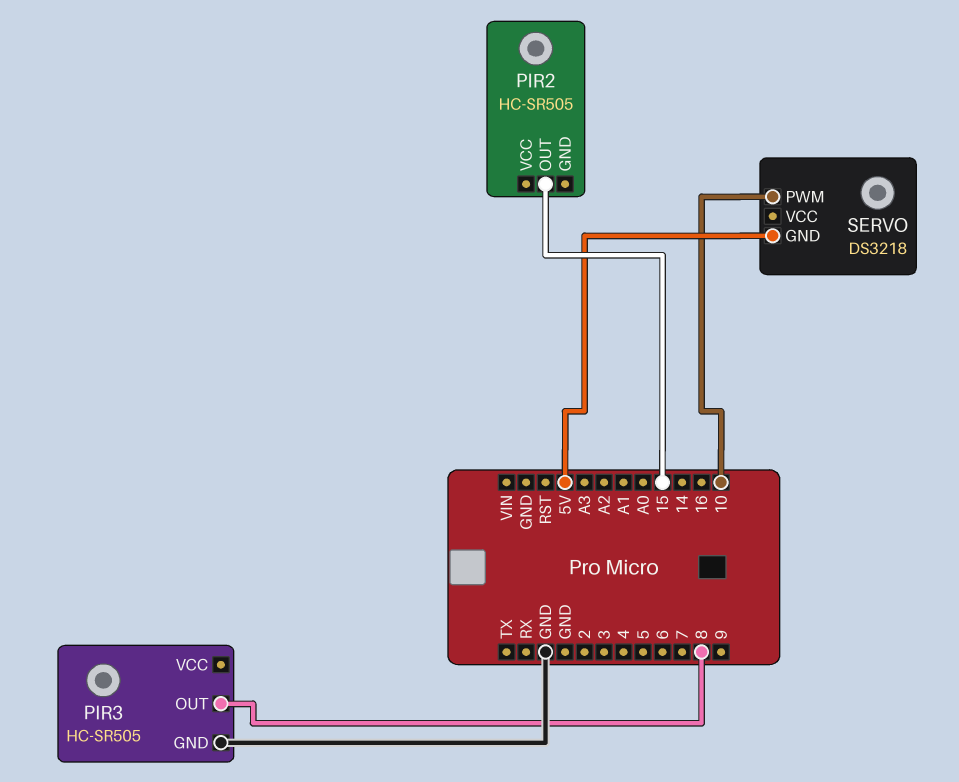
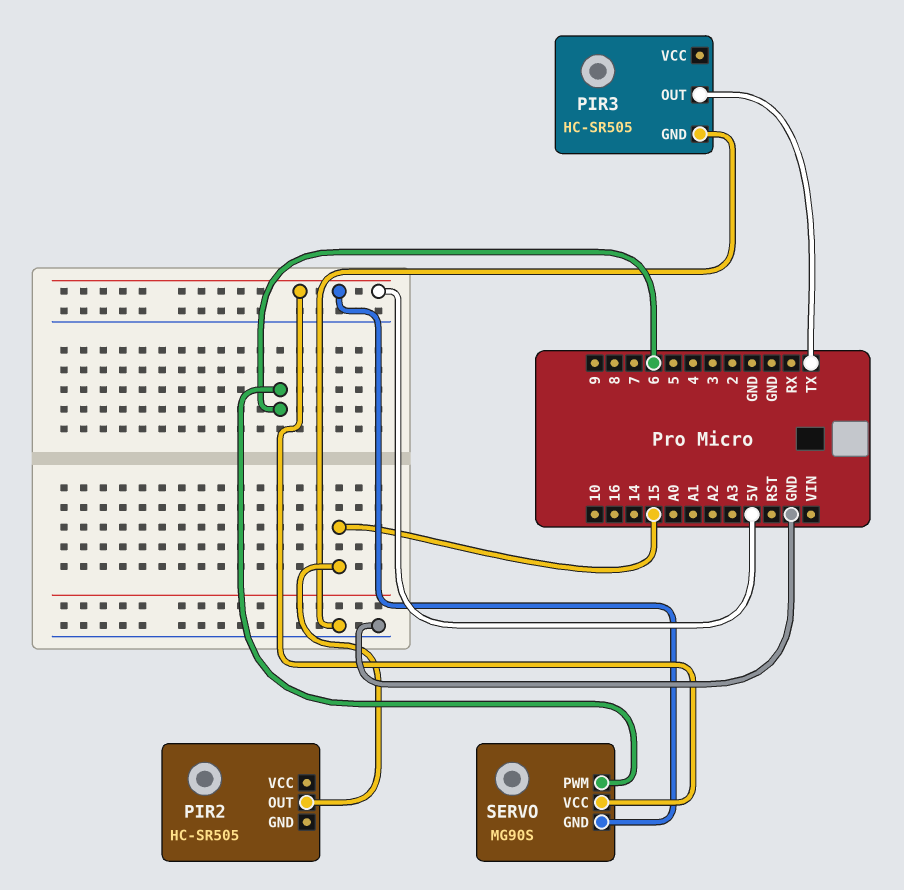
PIR3 pin OUT: 8 -> TX
SERVO: DS3218 -> MG90S
SERVO pin PWM: 10 -> 6
SERVO pin VCC: none -> 5V

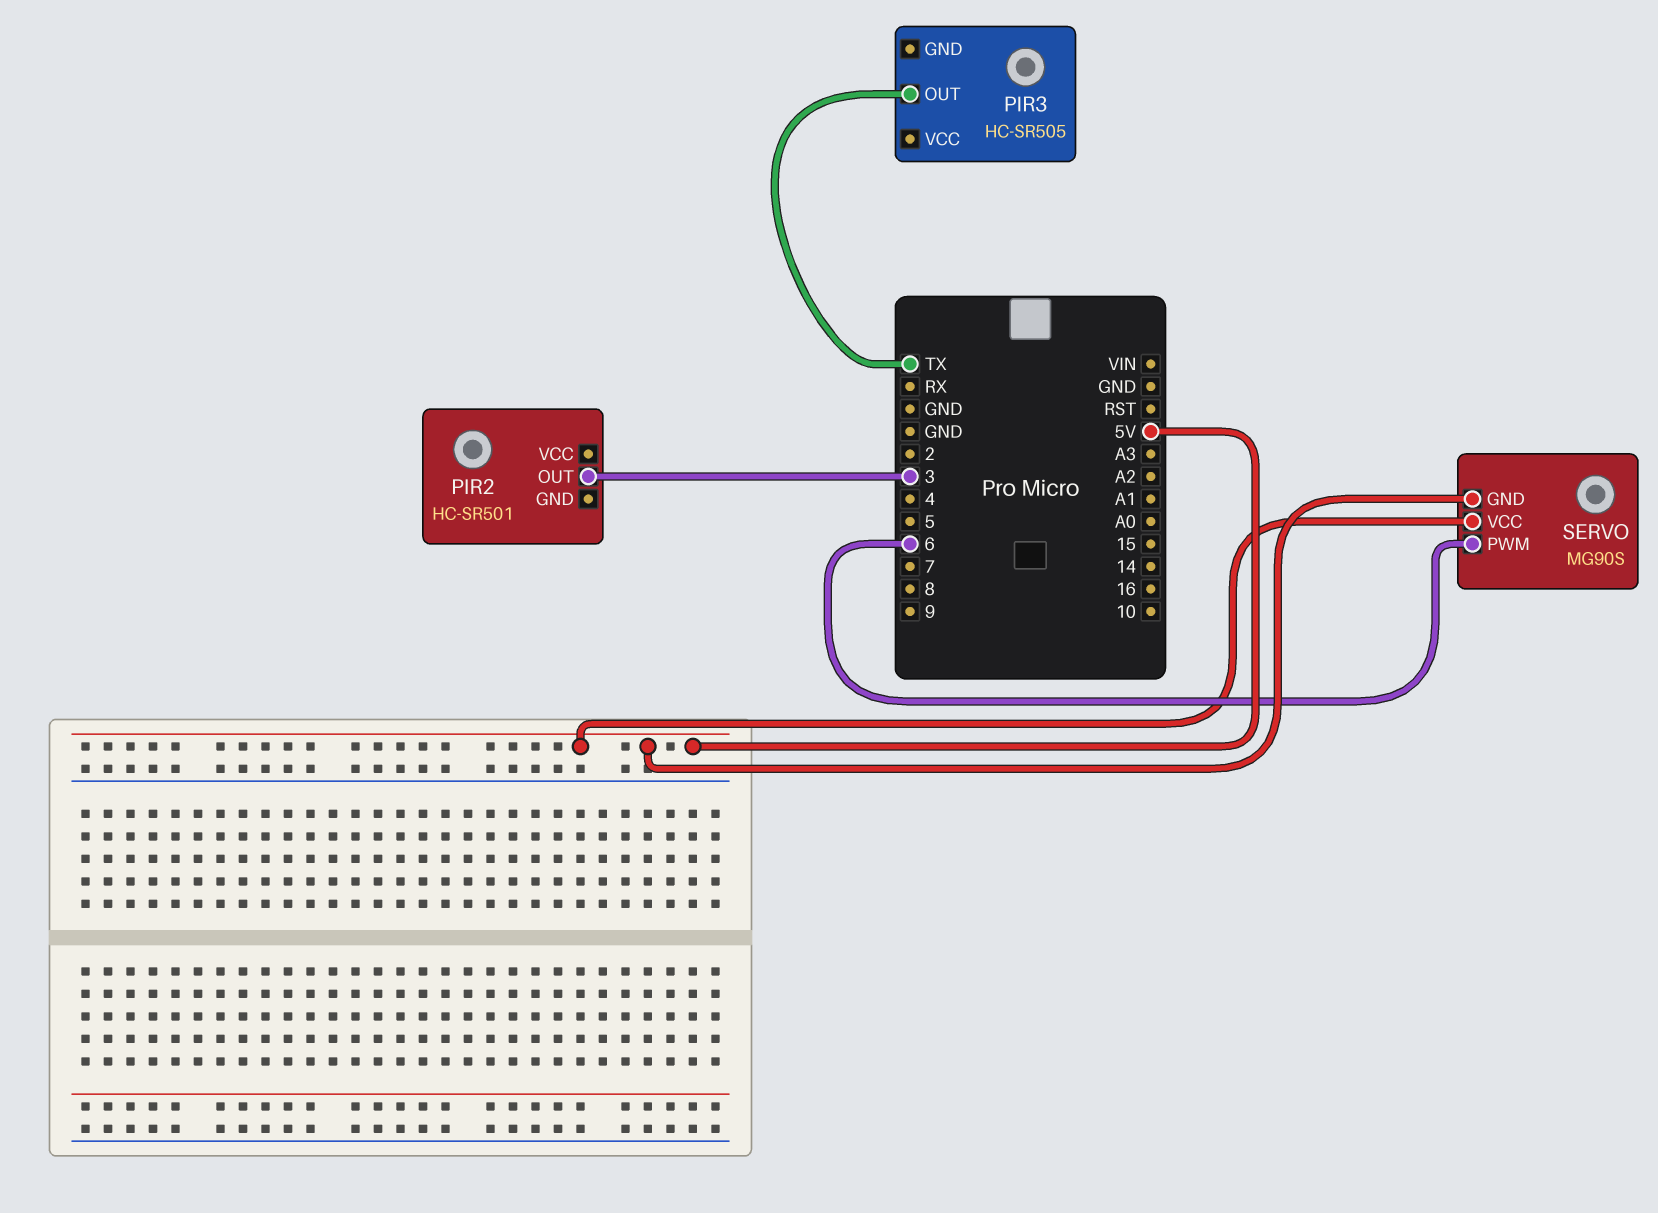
PIR2: HC-SR505 -> HC-SR501
PIR2 pin OUT: 15 -> 3
PIR3 pin GND: GND -> none

